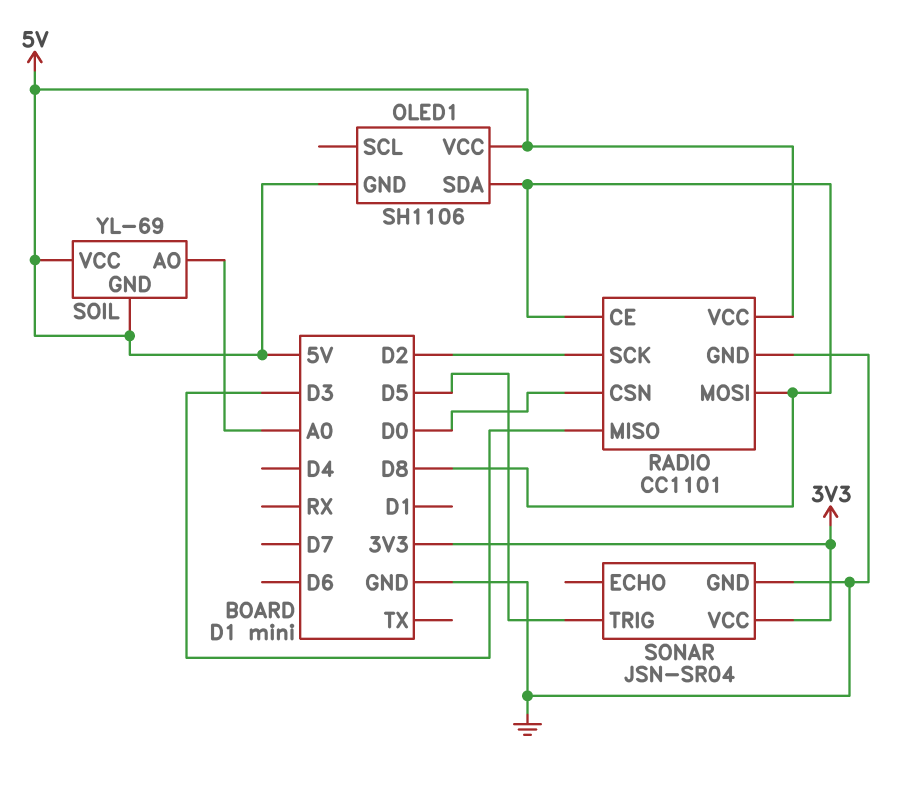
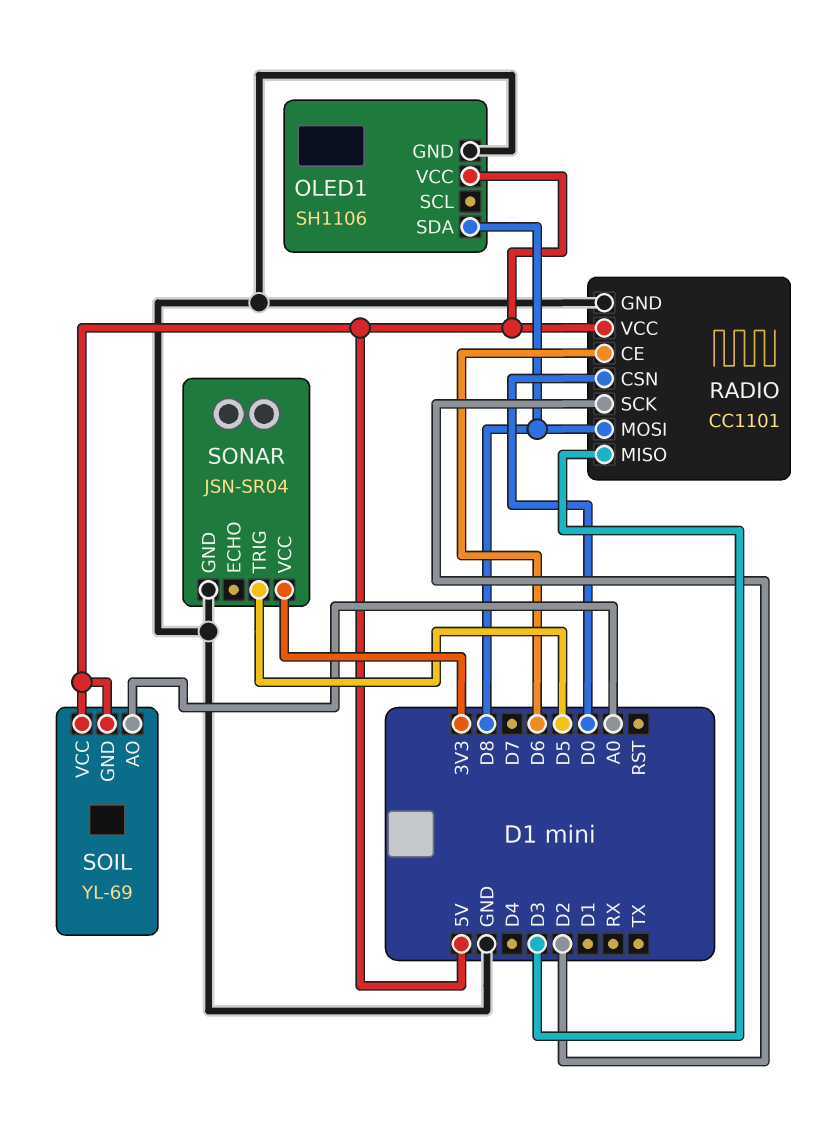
OLED1 pin GND: 5V -> GND
RADIO pin CE: D8 -> D6

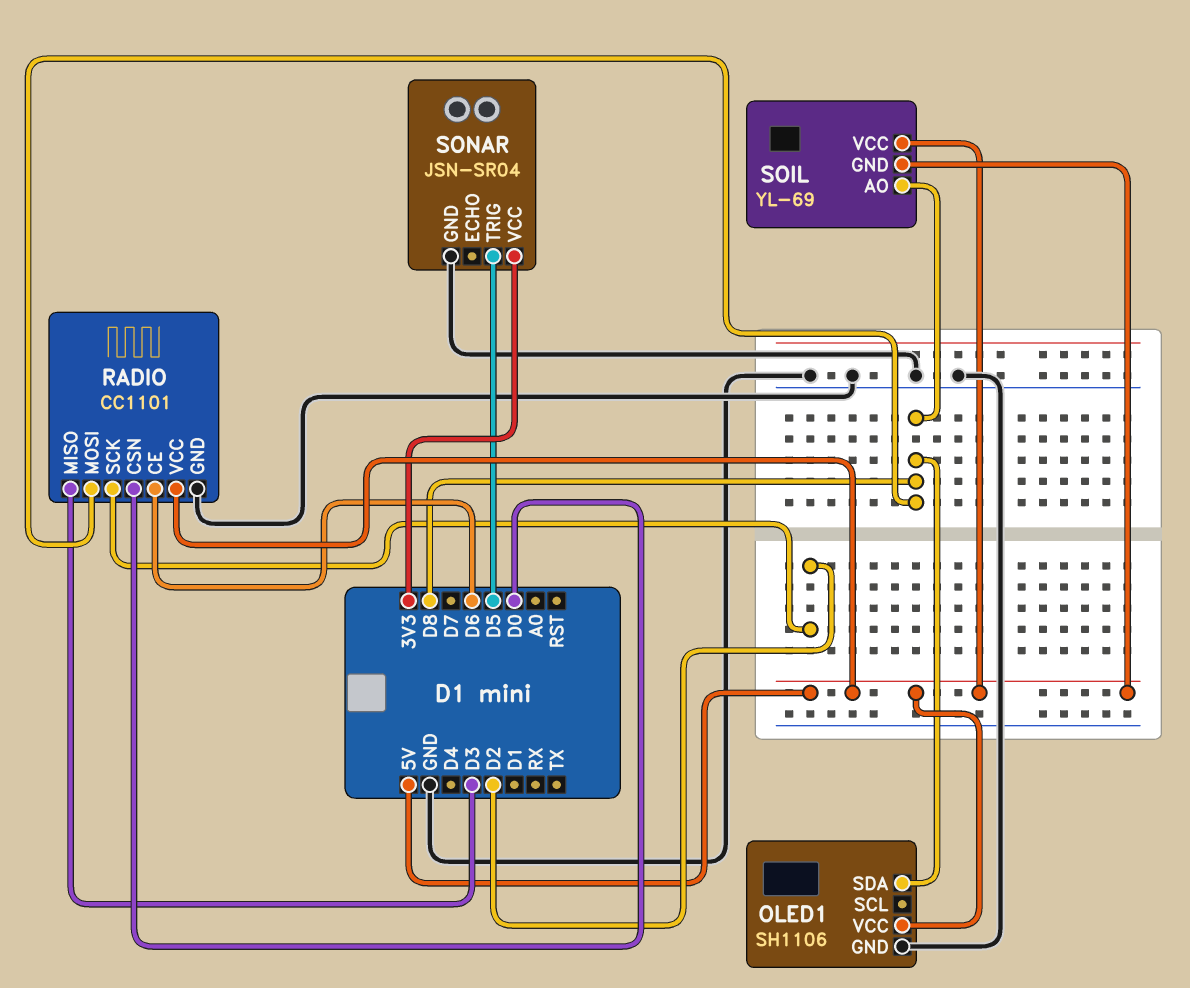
SOIL pin AO: A0 -> D8

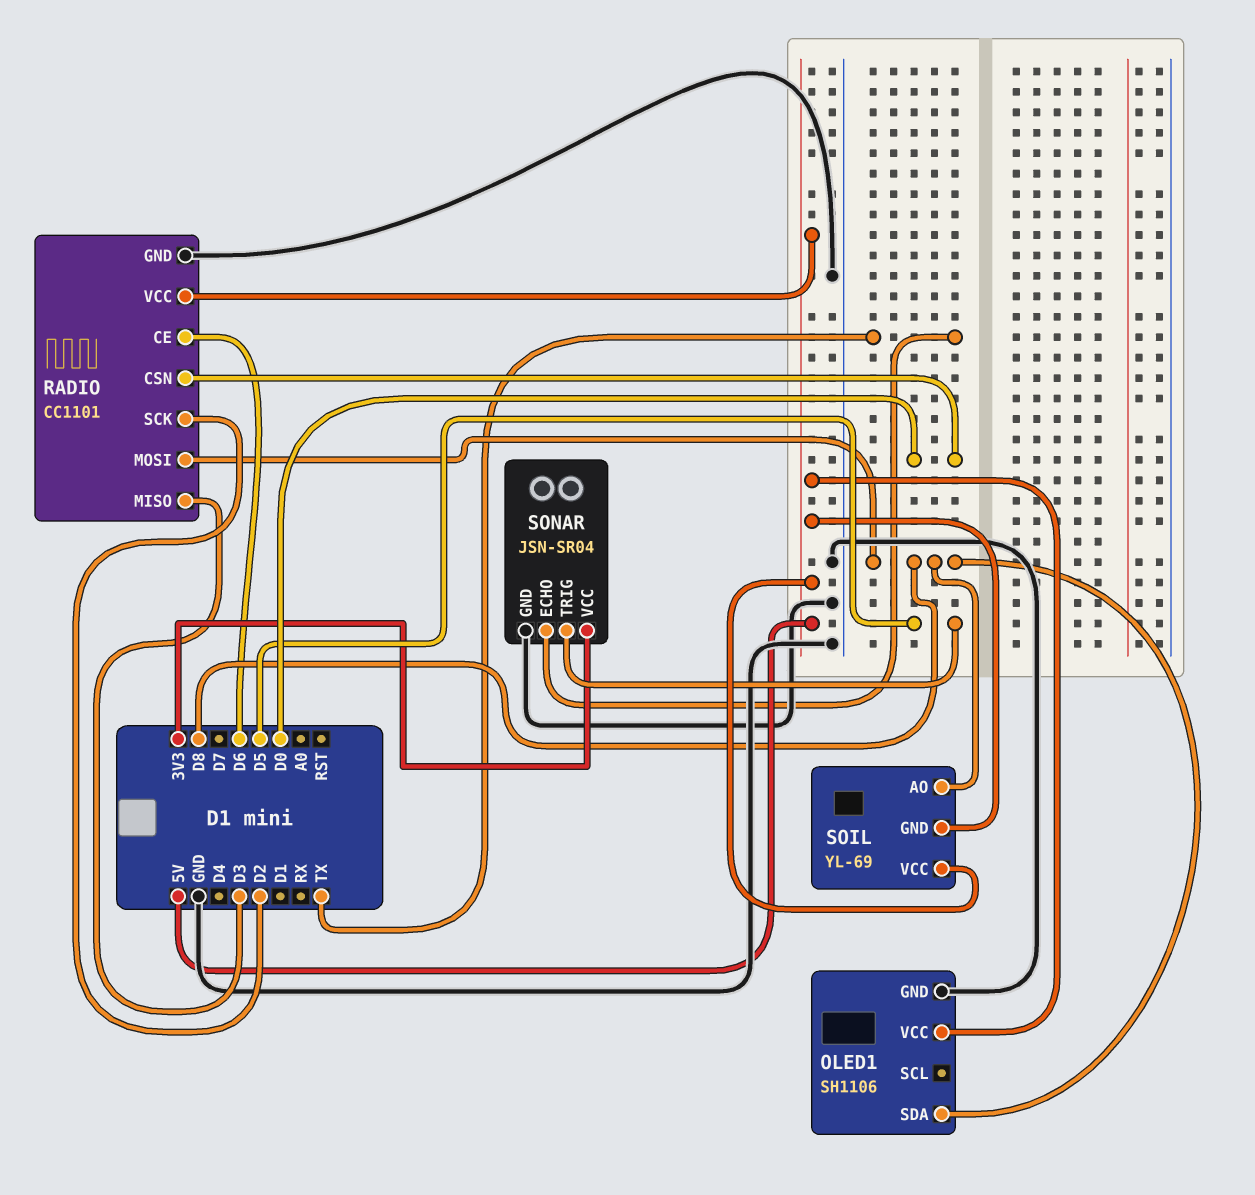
SONAR pin ECHO: none -> TX

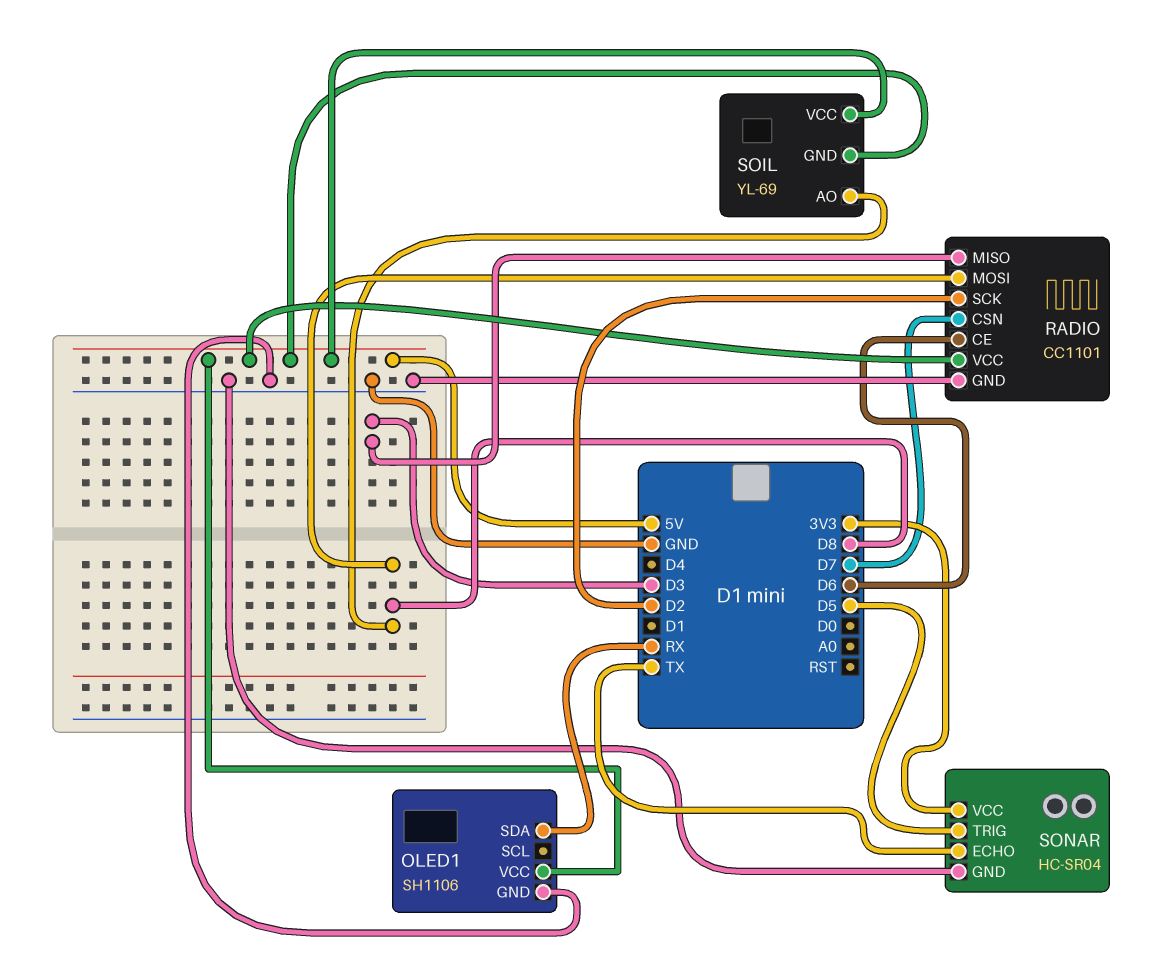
OLED1 pin SDA: D8 -> RX
RADIO pin CSN: D0 -> D7
SONAR: JSN-SR04 -> HC-SR04

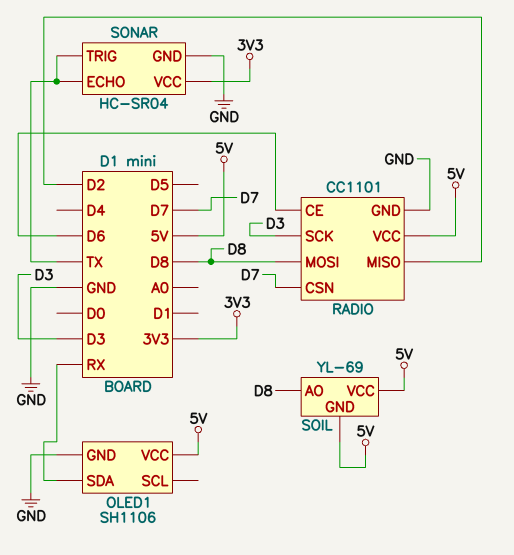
RADIO pin MISO: D3 -> D2
RADIO pin SCK: D2 -> D3
SONAR pin TRIG: D5 -> TX

